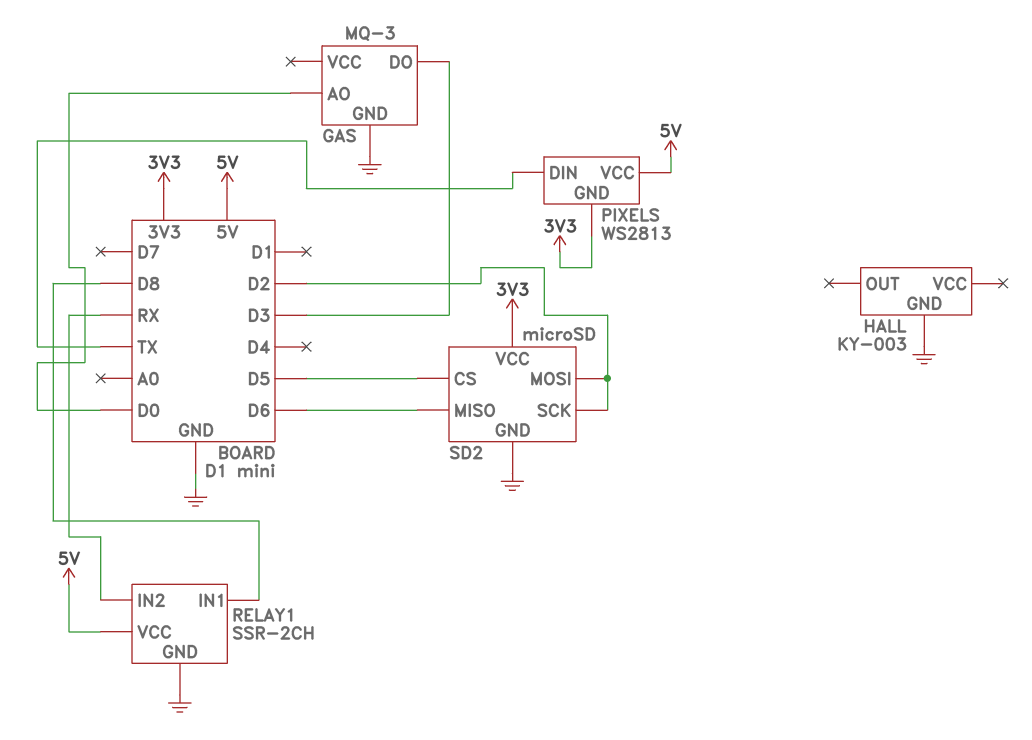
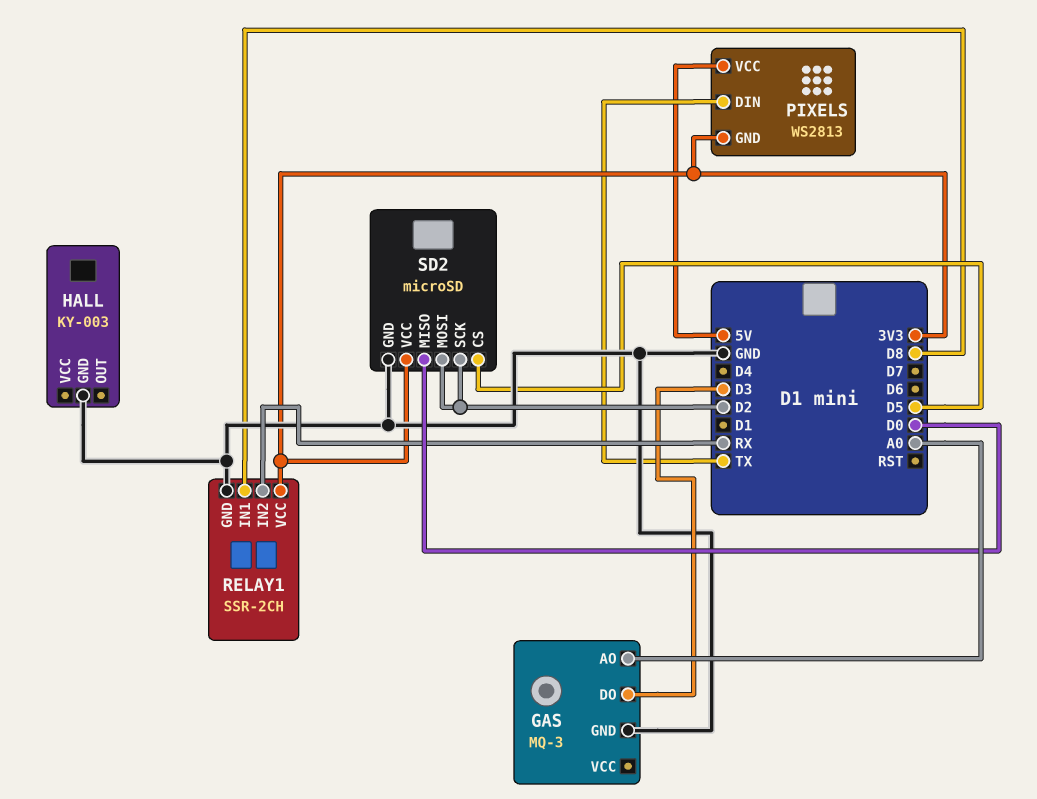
GAS pin AO: D0 -> A0
RELAY1 pin VCC: 5V -> 3V3
SD2 pin MISO: D6 -> D0

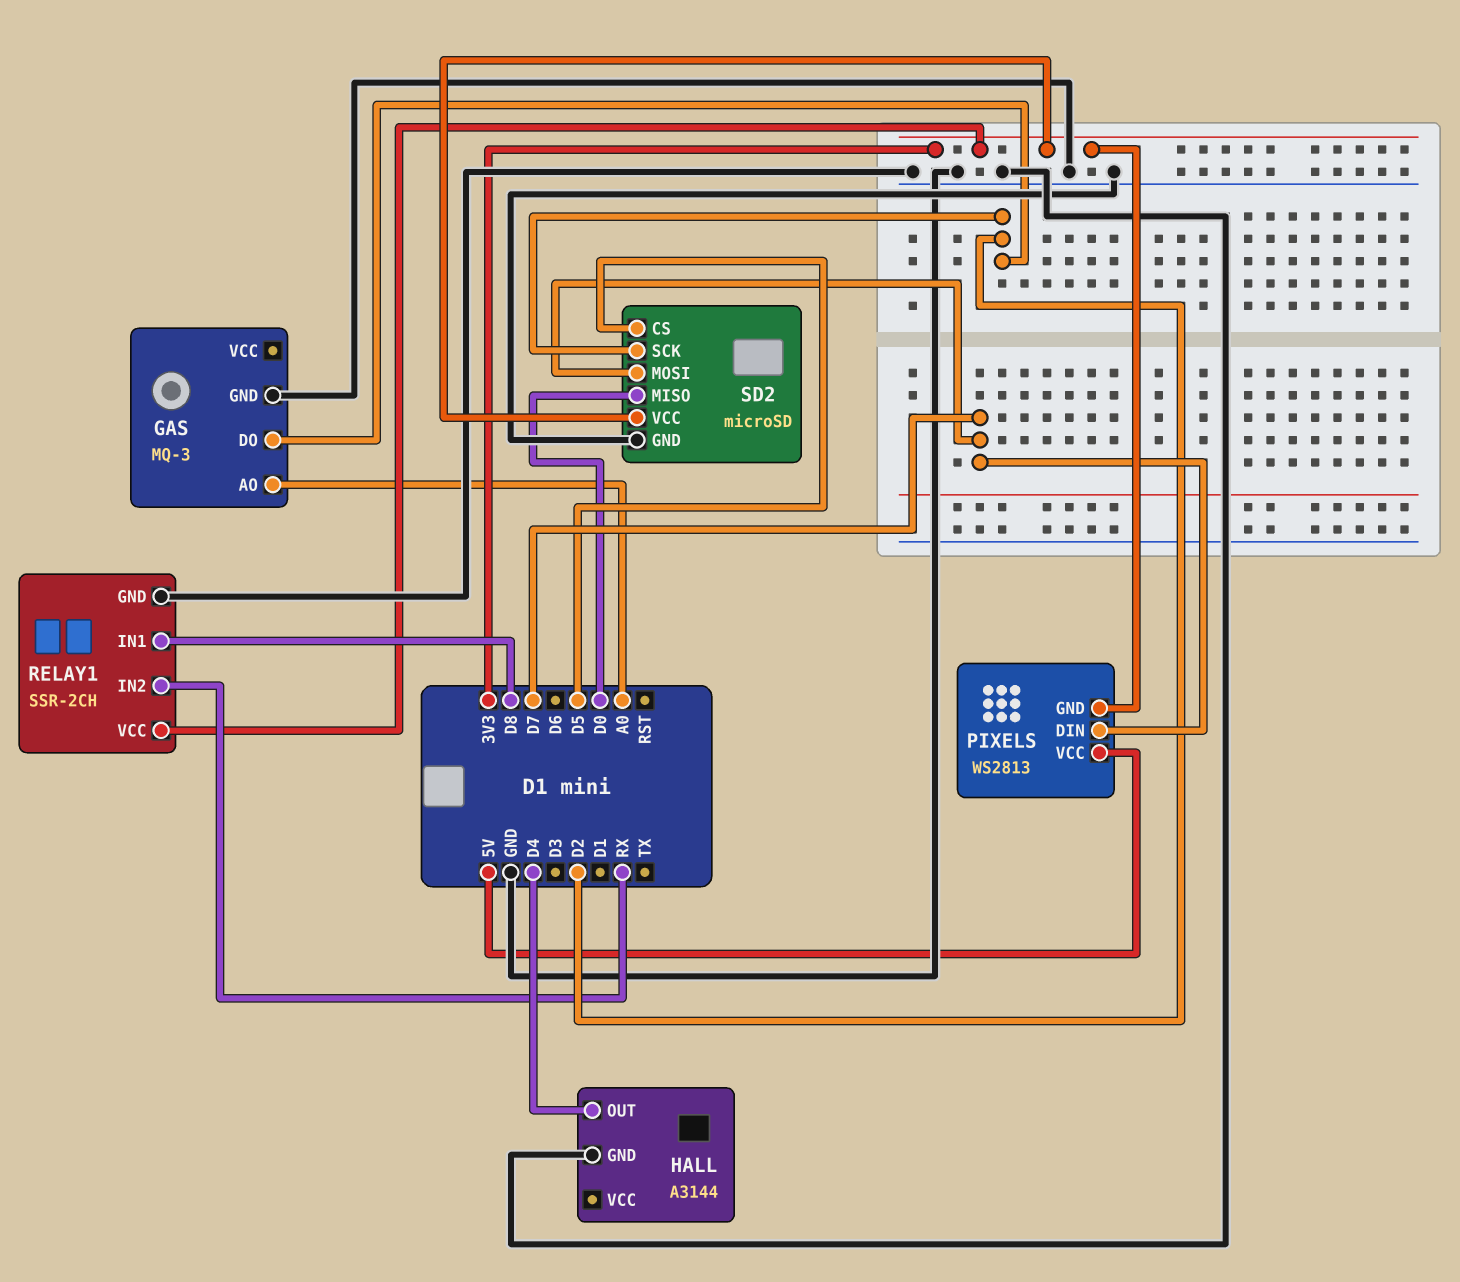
GAS pin DO: D3 -> D2
HALL: KY-003 -> A3144
HALL pin OUT: none -> D4
PIXELS pin DIN: TX -> D7
SD2 pin MOSI: D2 -> D7

